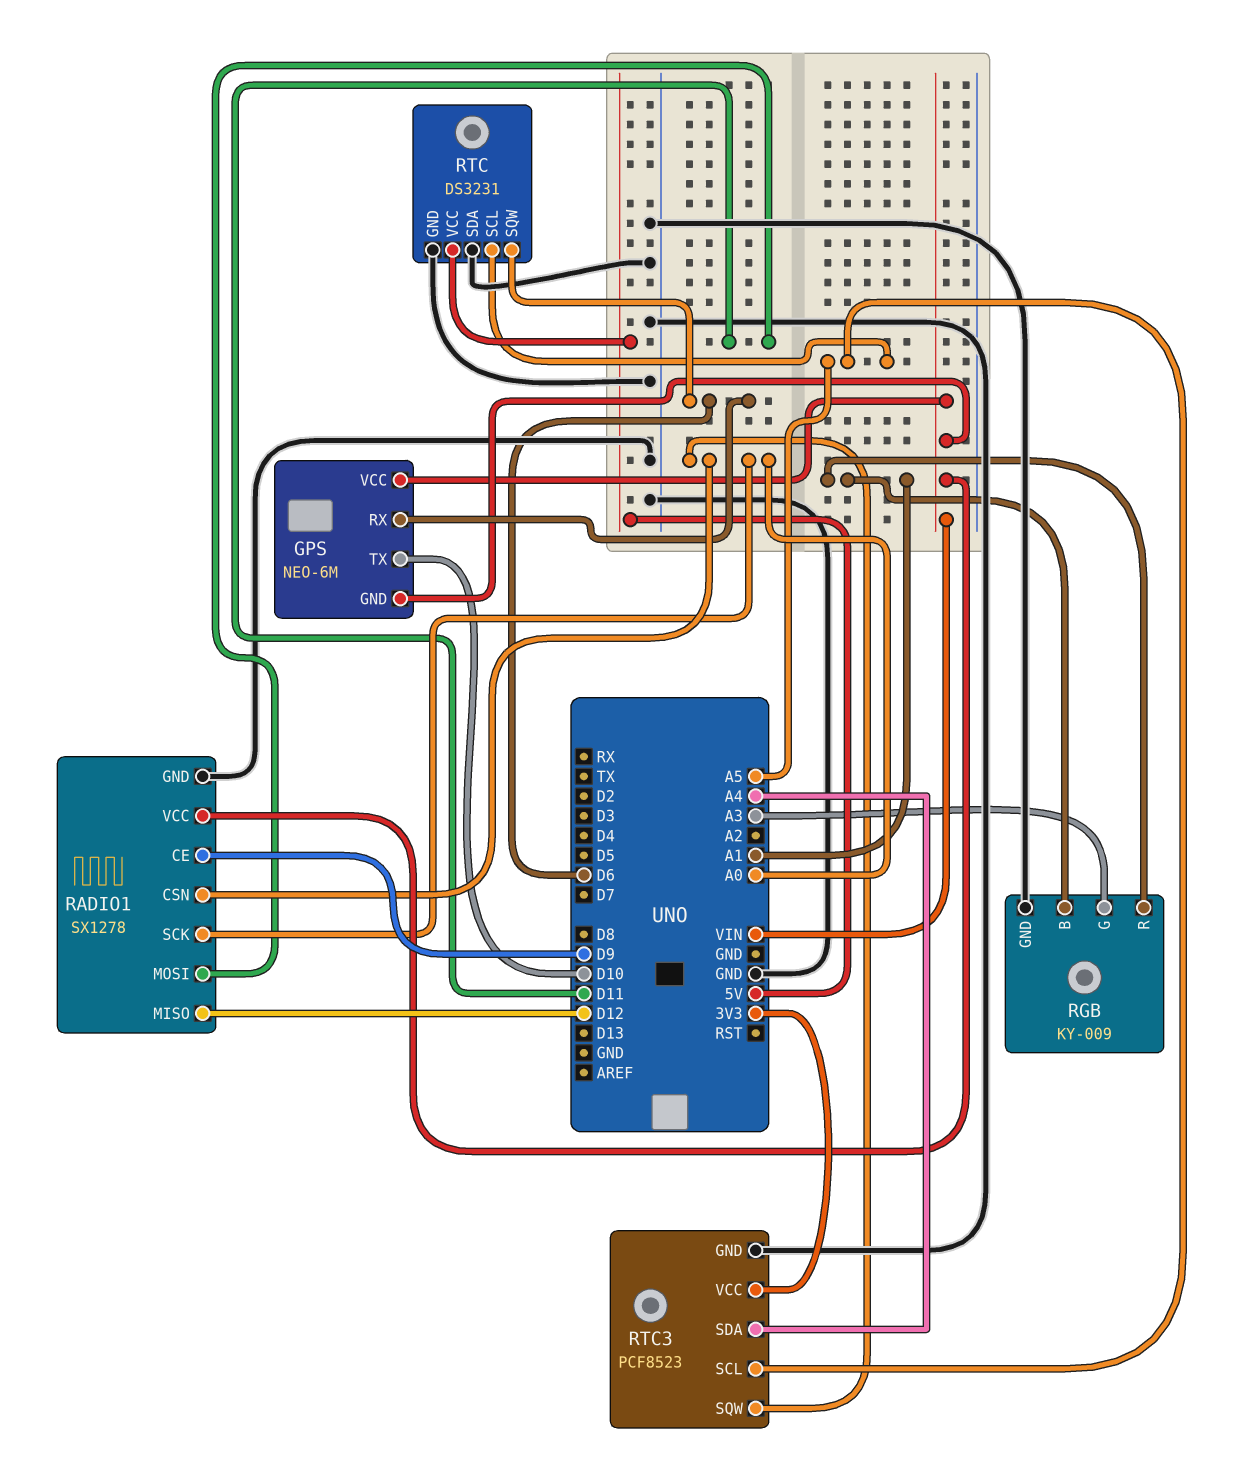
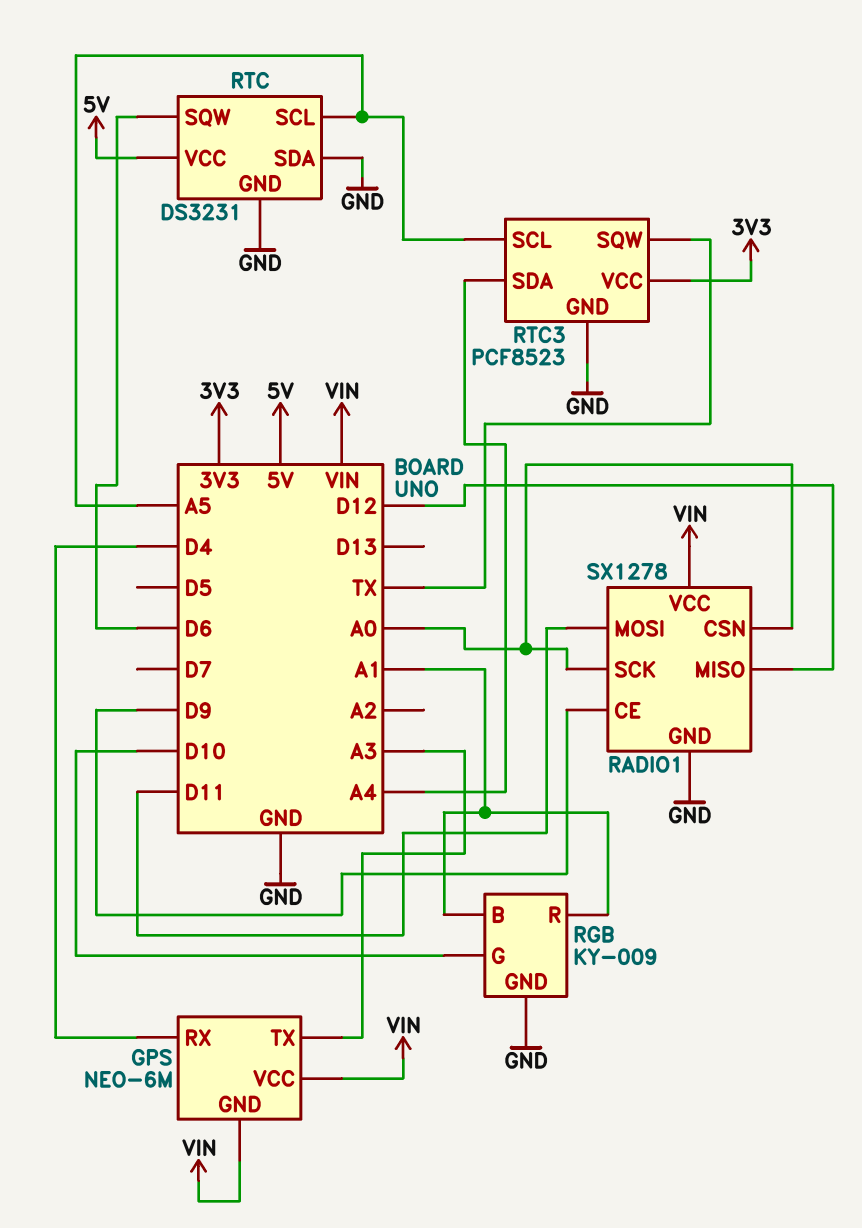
GPS pin RX: D6 -> D4
GPS pin TX: D10 -> A3
RGB pin G: A3 -> D10
RTC3 pin SQW: A0 -> TX

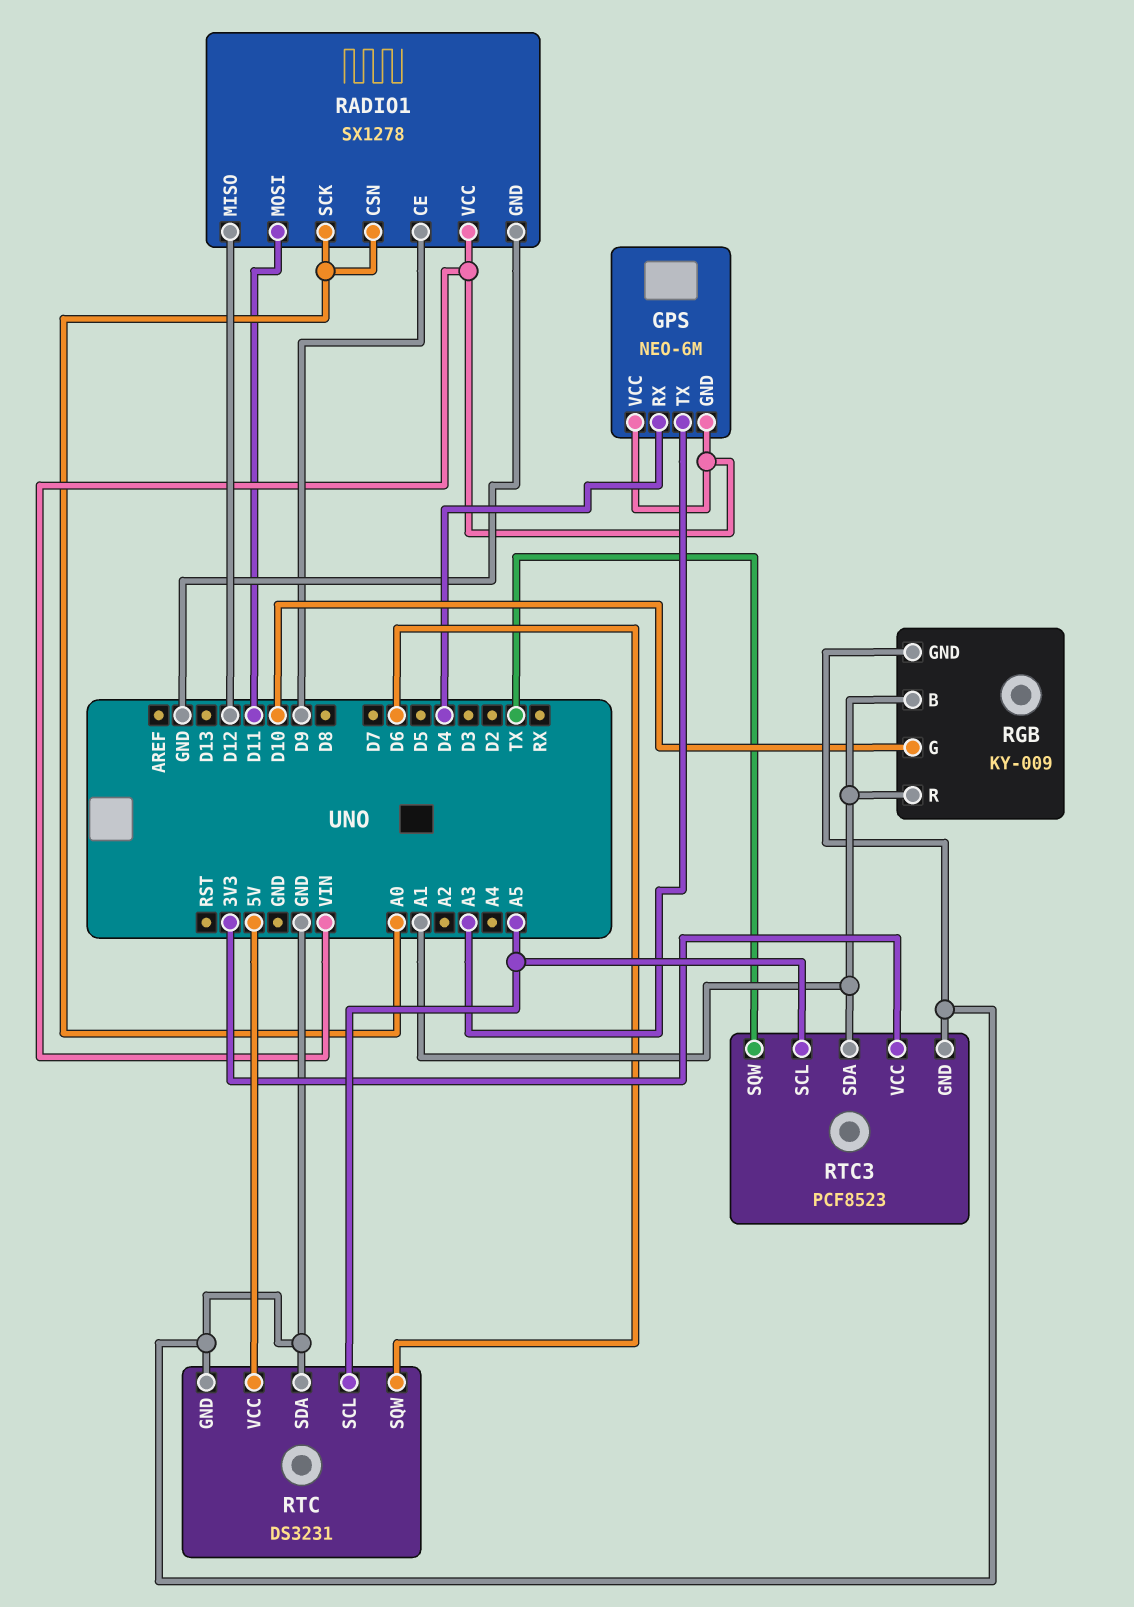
RTC3 pin SDA: A4 -> A1

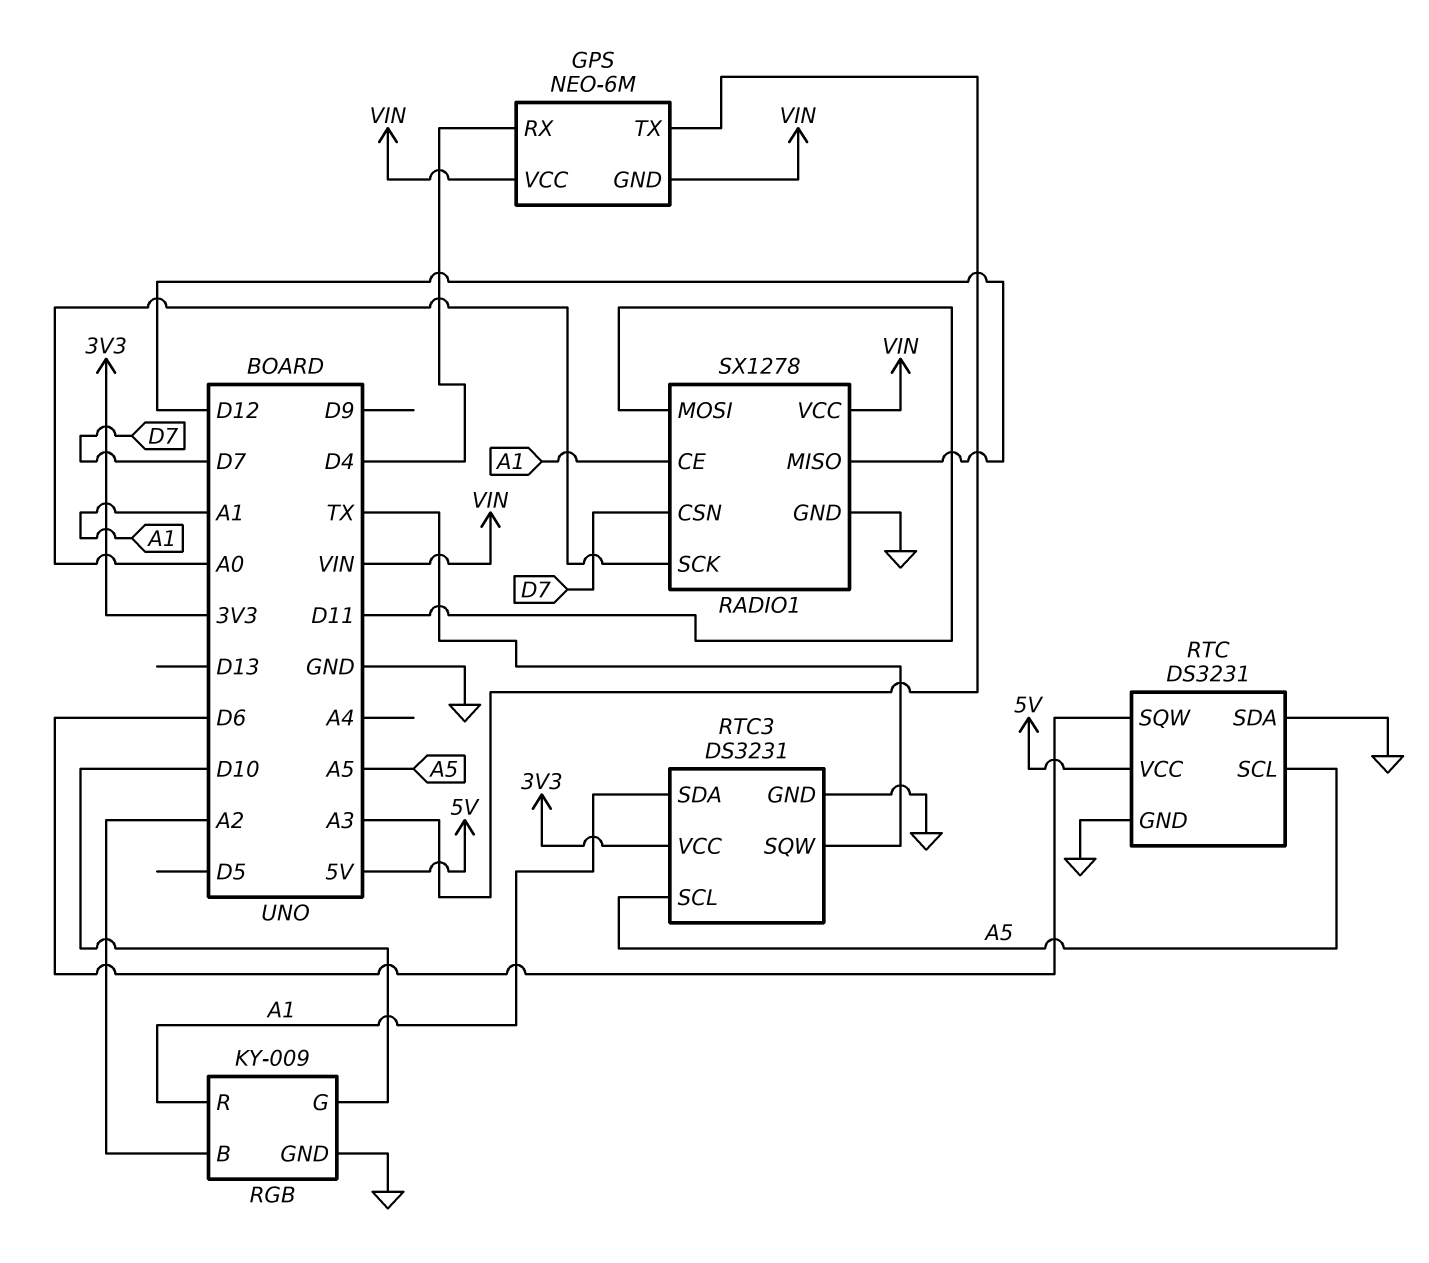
RADIO1 pin CE: D9 -> A1
RADIO1 pin CSN: A0 -> D7
RGB pin B: A1 -> A2
RTC3: PCF8523 -> DS3231

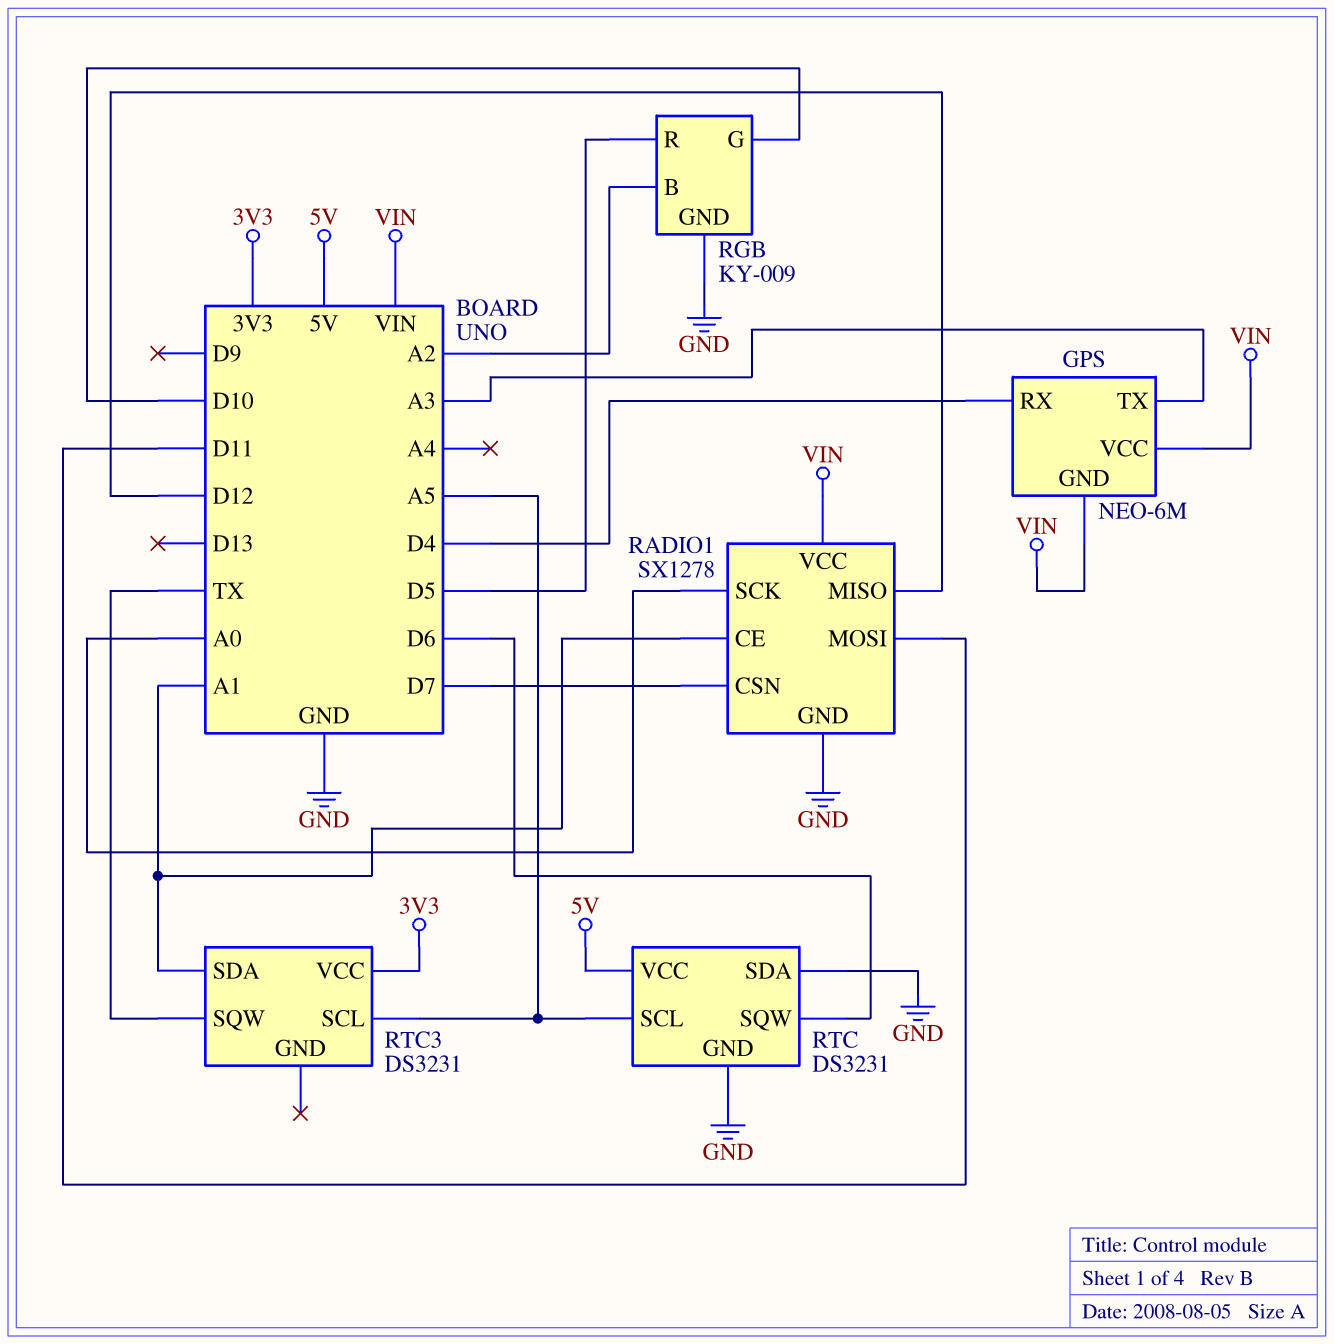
RGB pin R: A1 -> D5
RTC3 pin GND: GND -> none

